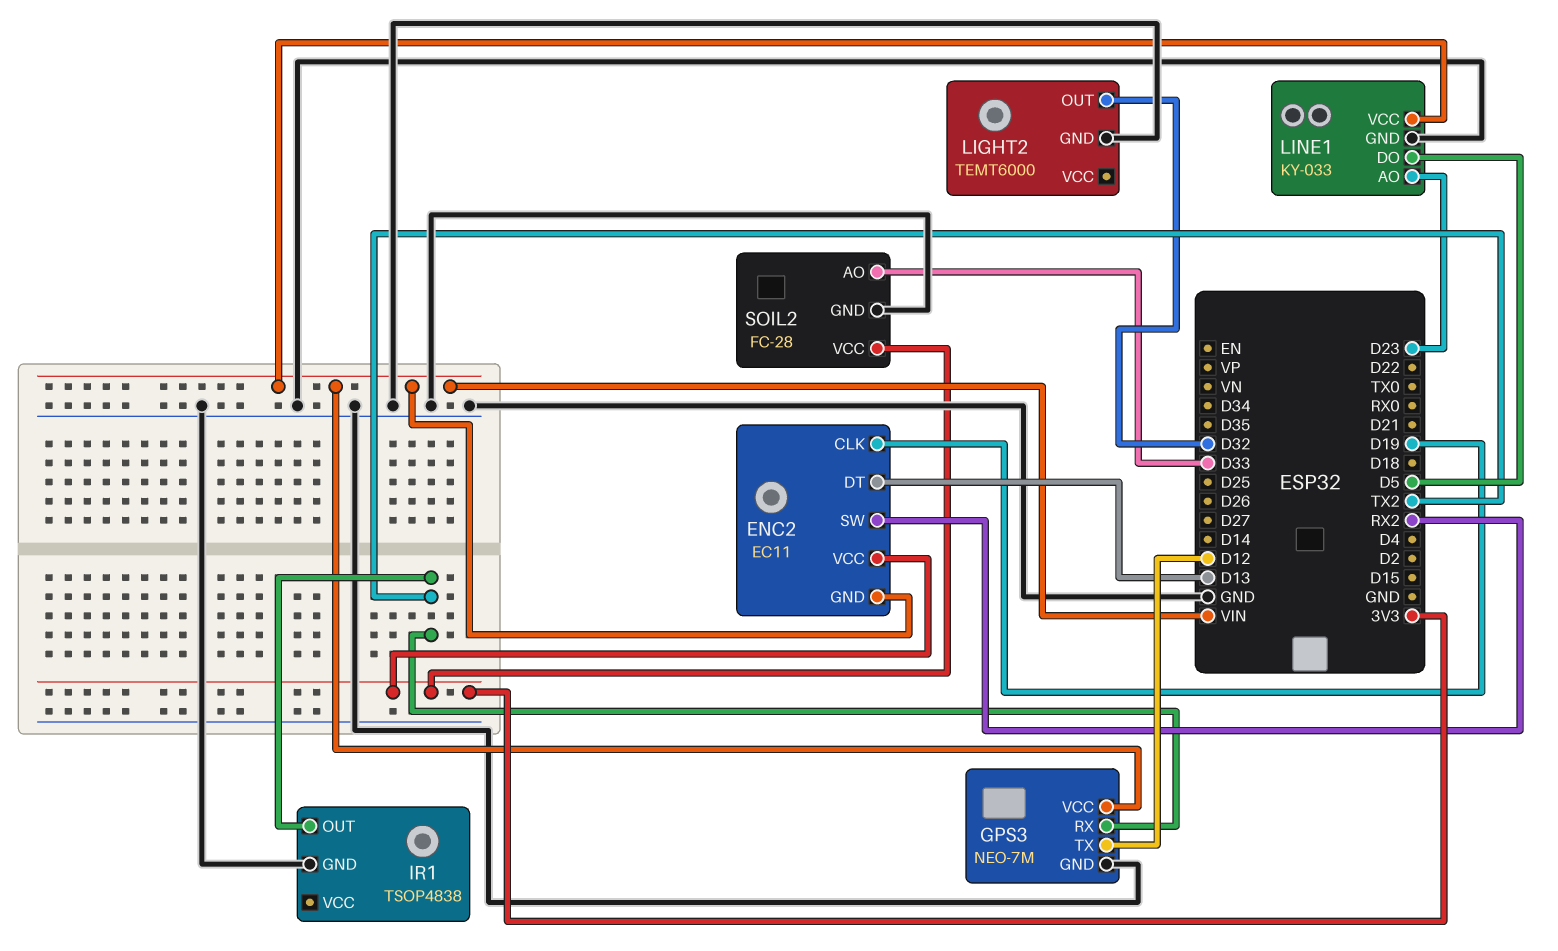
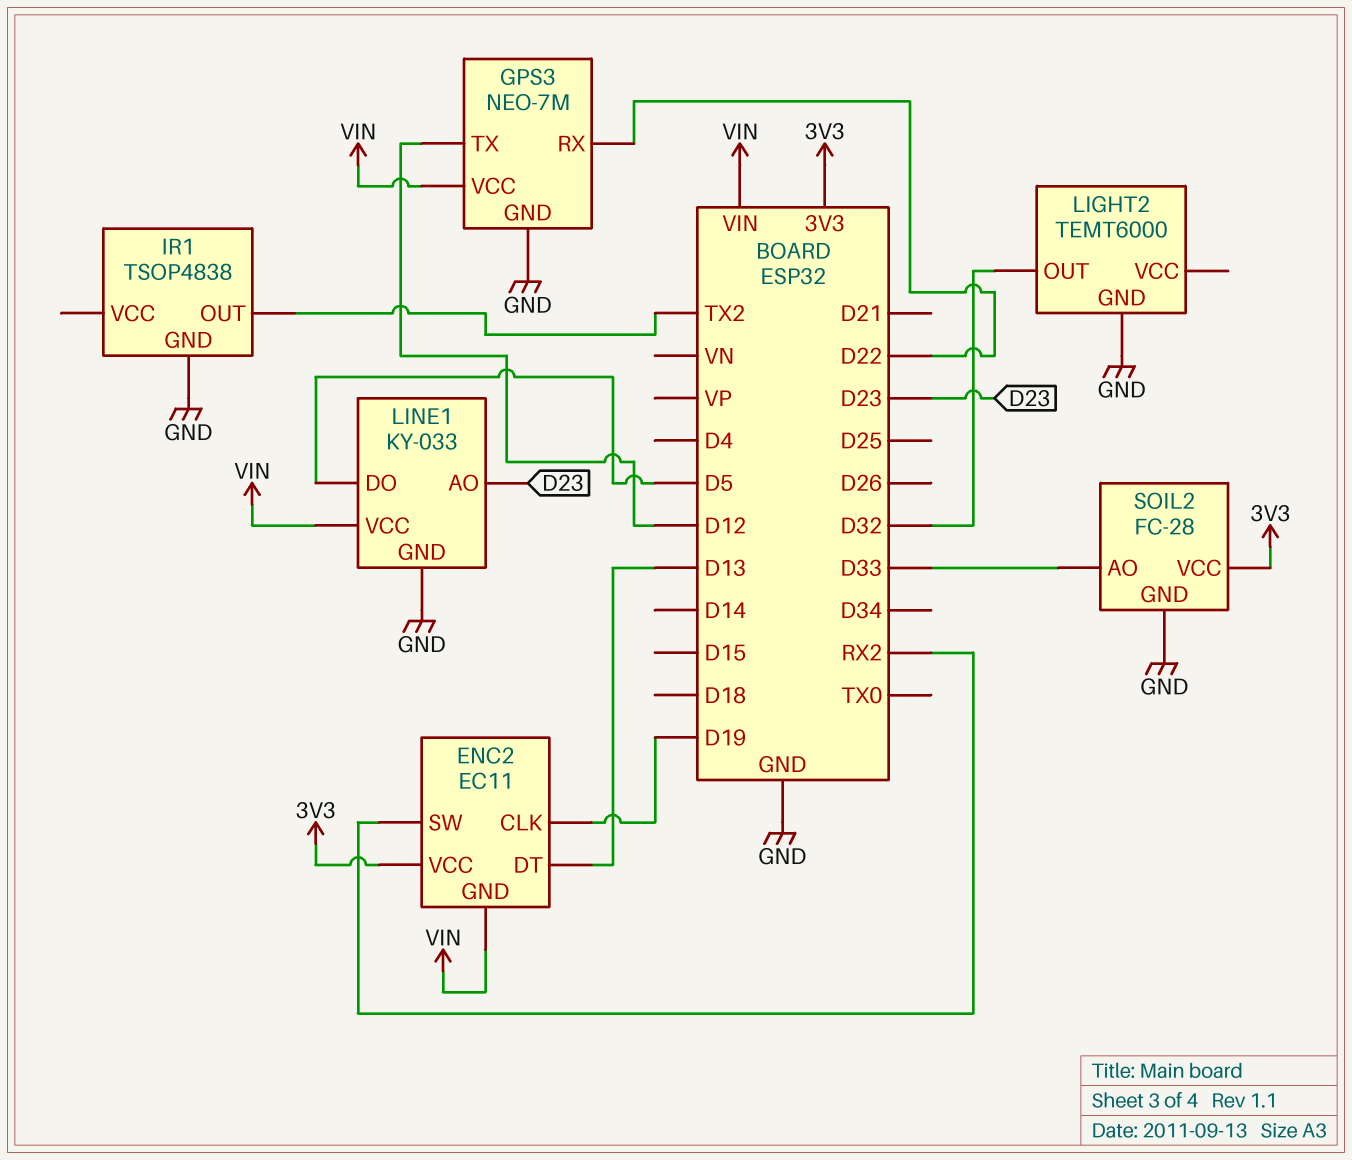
GPS3 pin RX: TX2 -> D22

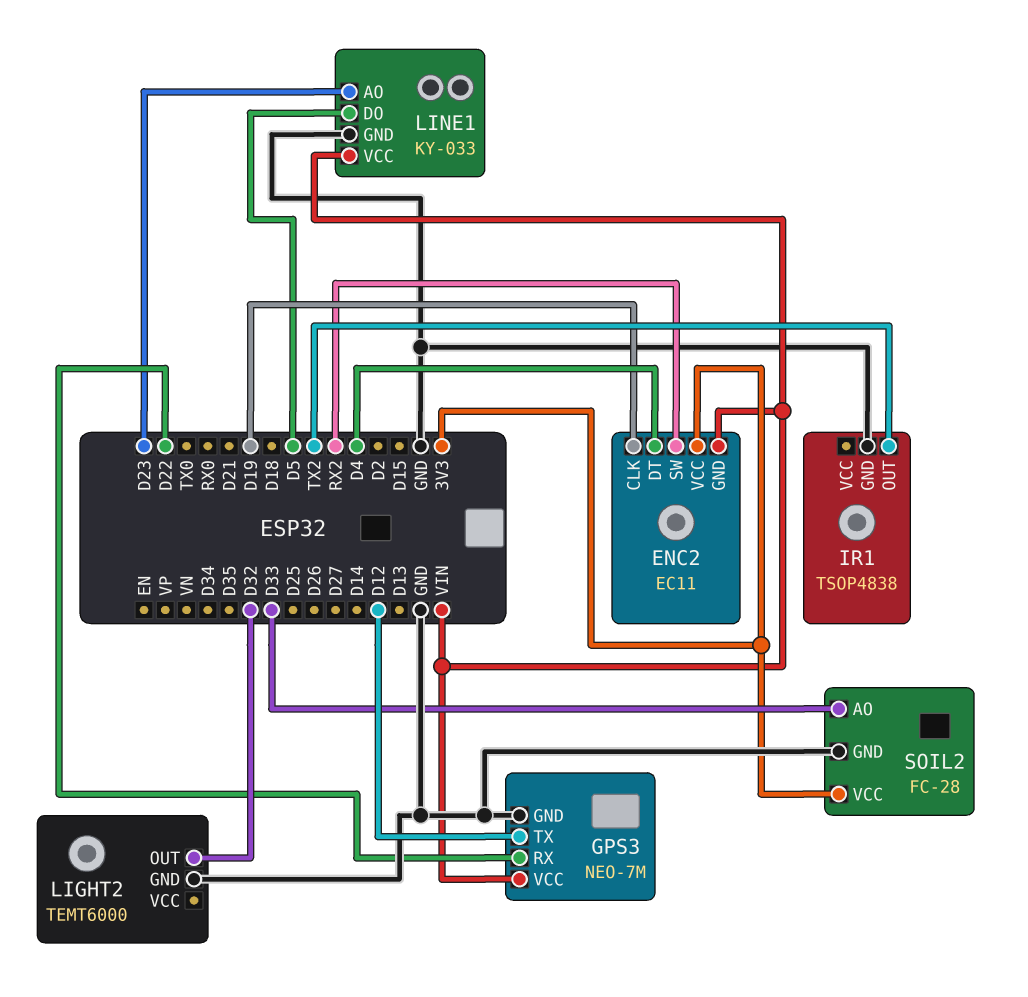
ENC2 pin DT: D13 -> D4

